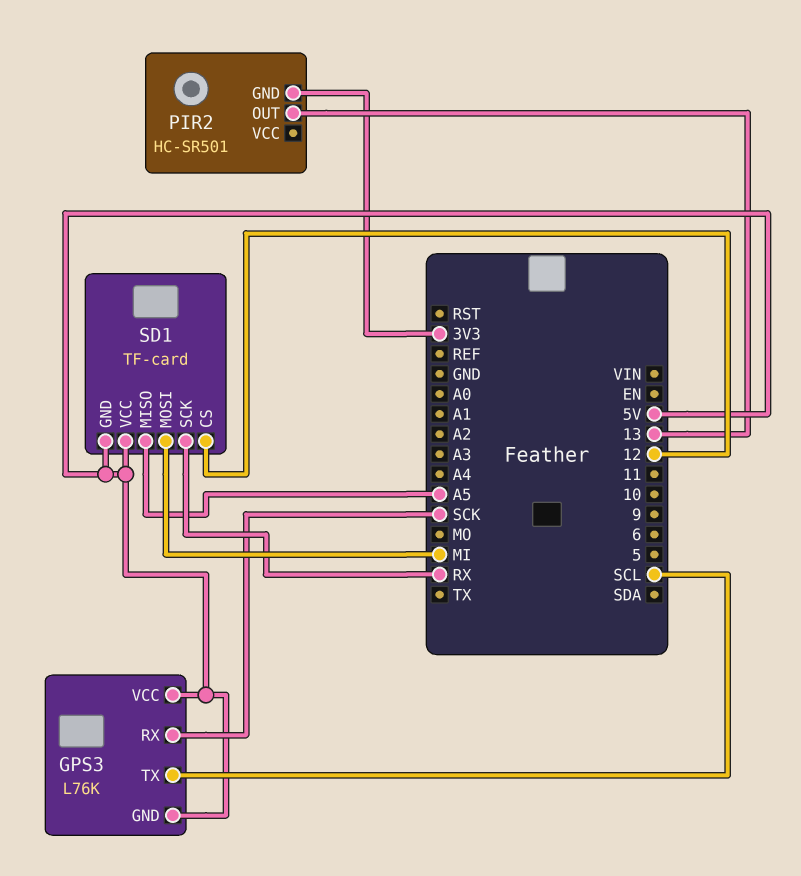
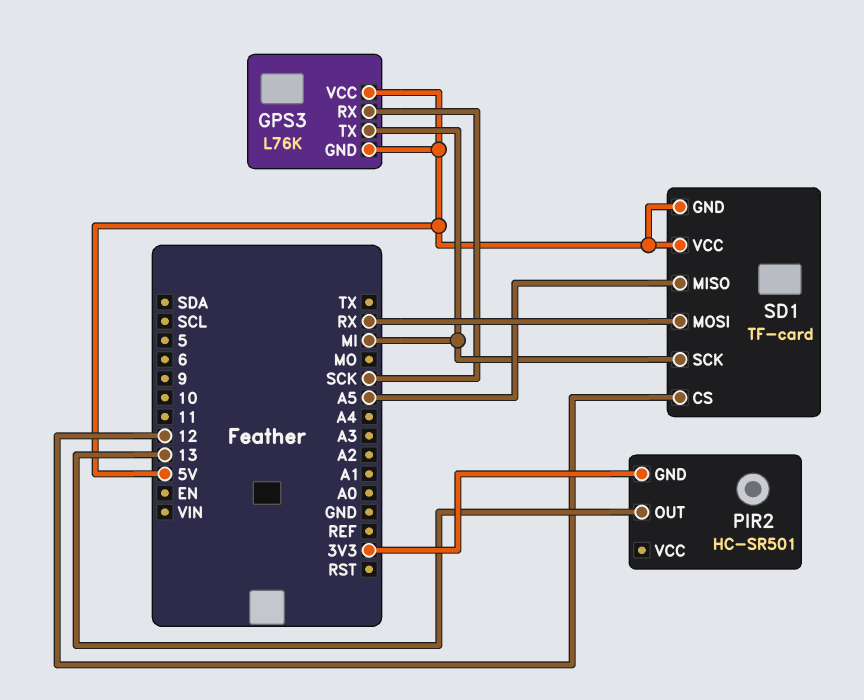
GPS3 pin TX: SCL -> MI
SD1 pin MOSI: MI -> RX
SD1 pin SCK: RX -> MI

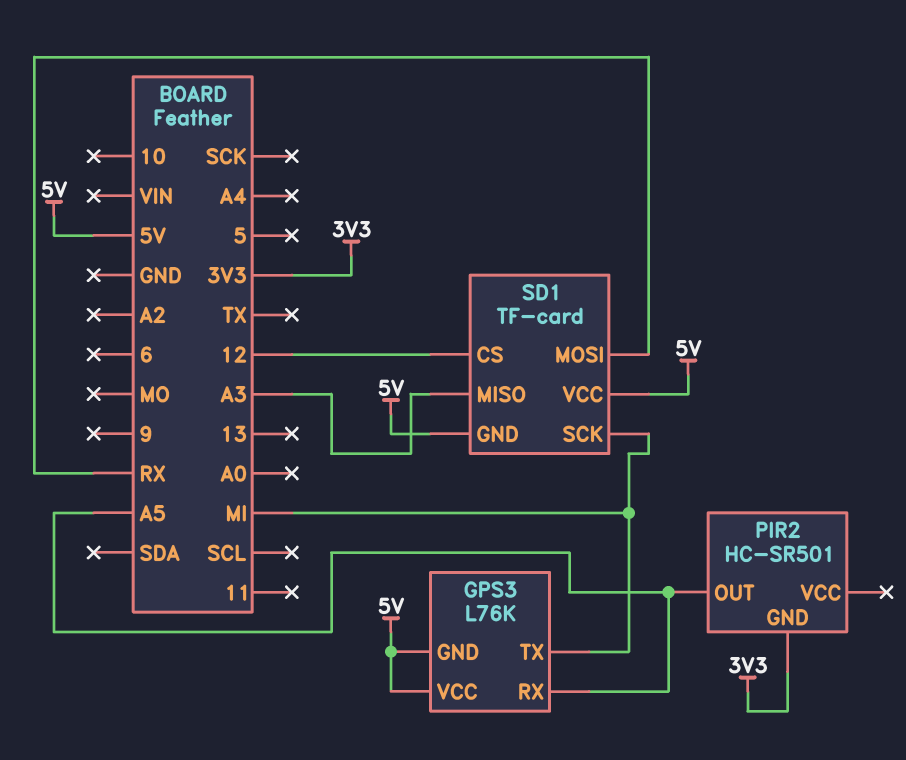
GPS3 pin RX: SCK -> A5
PIR2 pin OUT: 13 -> A5
SD1 pin MISO: A5 -> A3

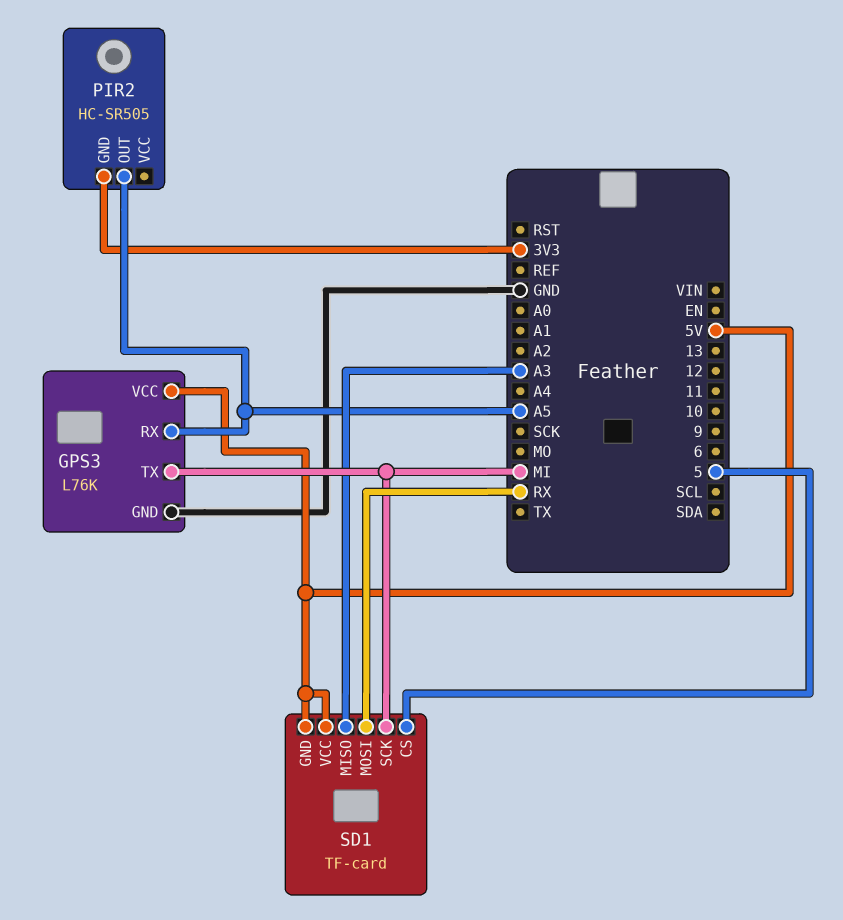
GPS3 pin GND: 5V -> GND
PIR2: HC-SR501 -> HC-SR505
SD1 pin CS: 12 -> 5

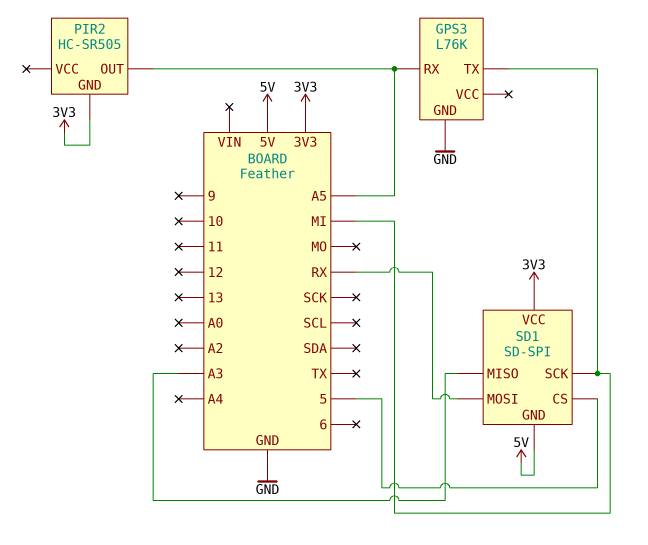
GPS3 pin VCC: 5V -> none
SD1: TF-card -> SD-SPI
SD1 pin VCC: 5V -> 3V3

